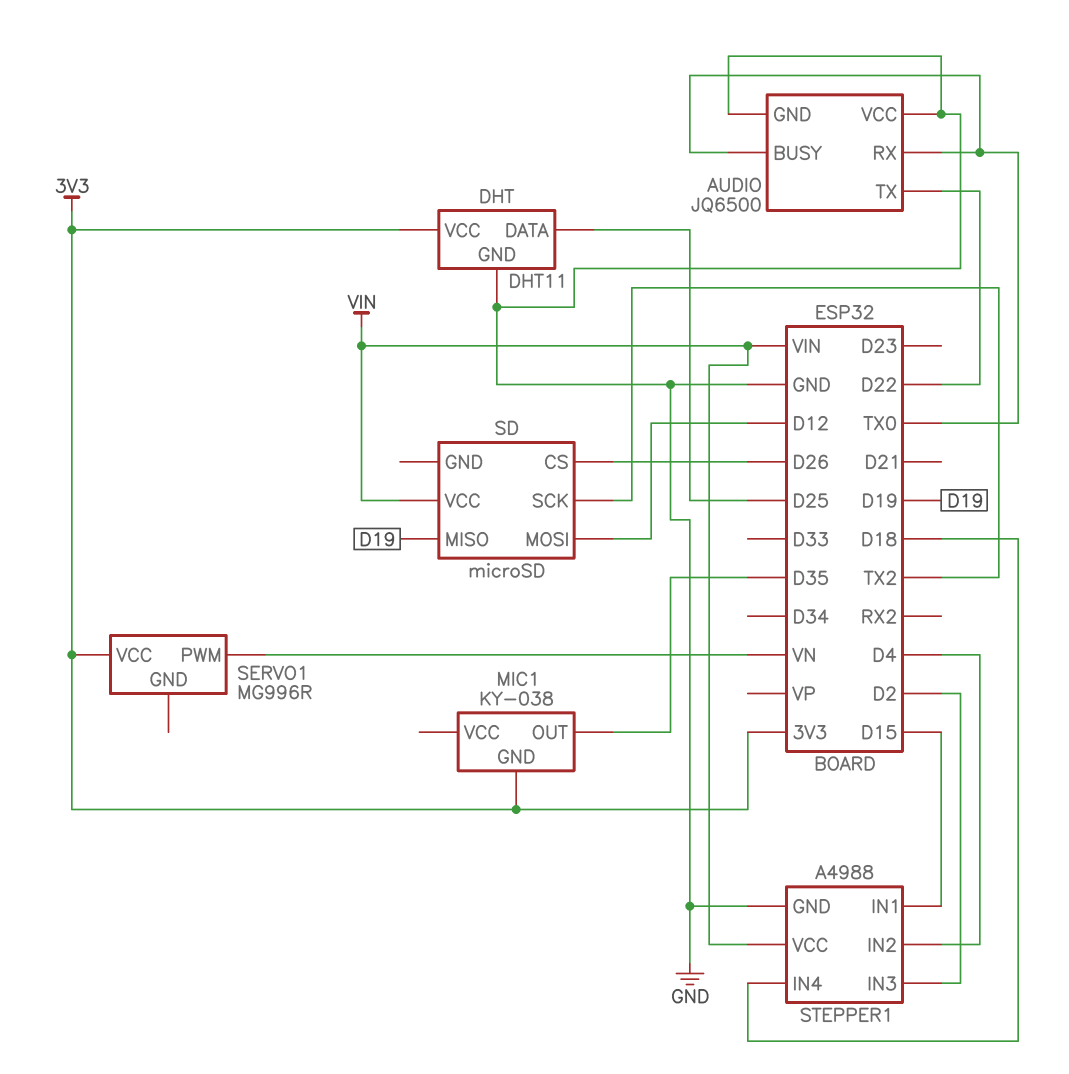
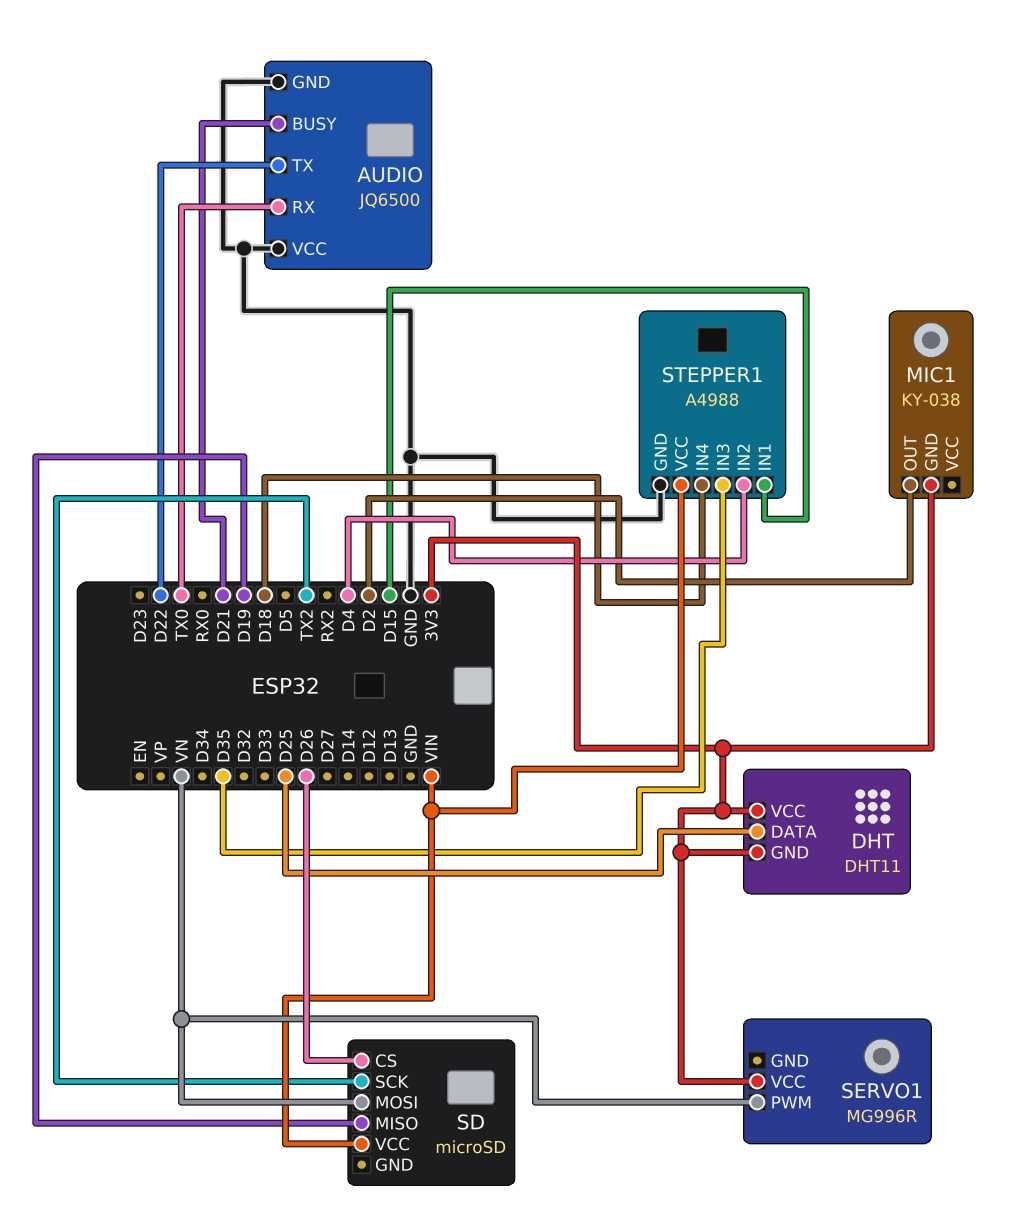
AUDIO pin BUSY: TX0 -> D21
DHT pin GND: GND -> 3V3
MIC1 pin OUT: D35 -> D2
SD pin MOSI: D12 -> VN
STEPPER1 pin IN3: D2 -> D35

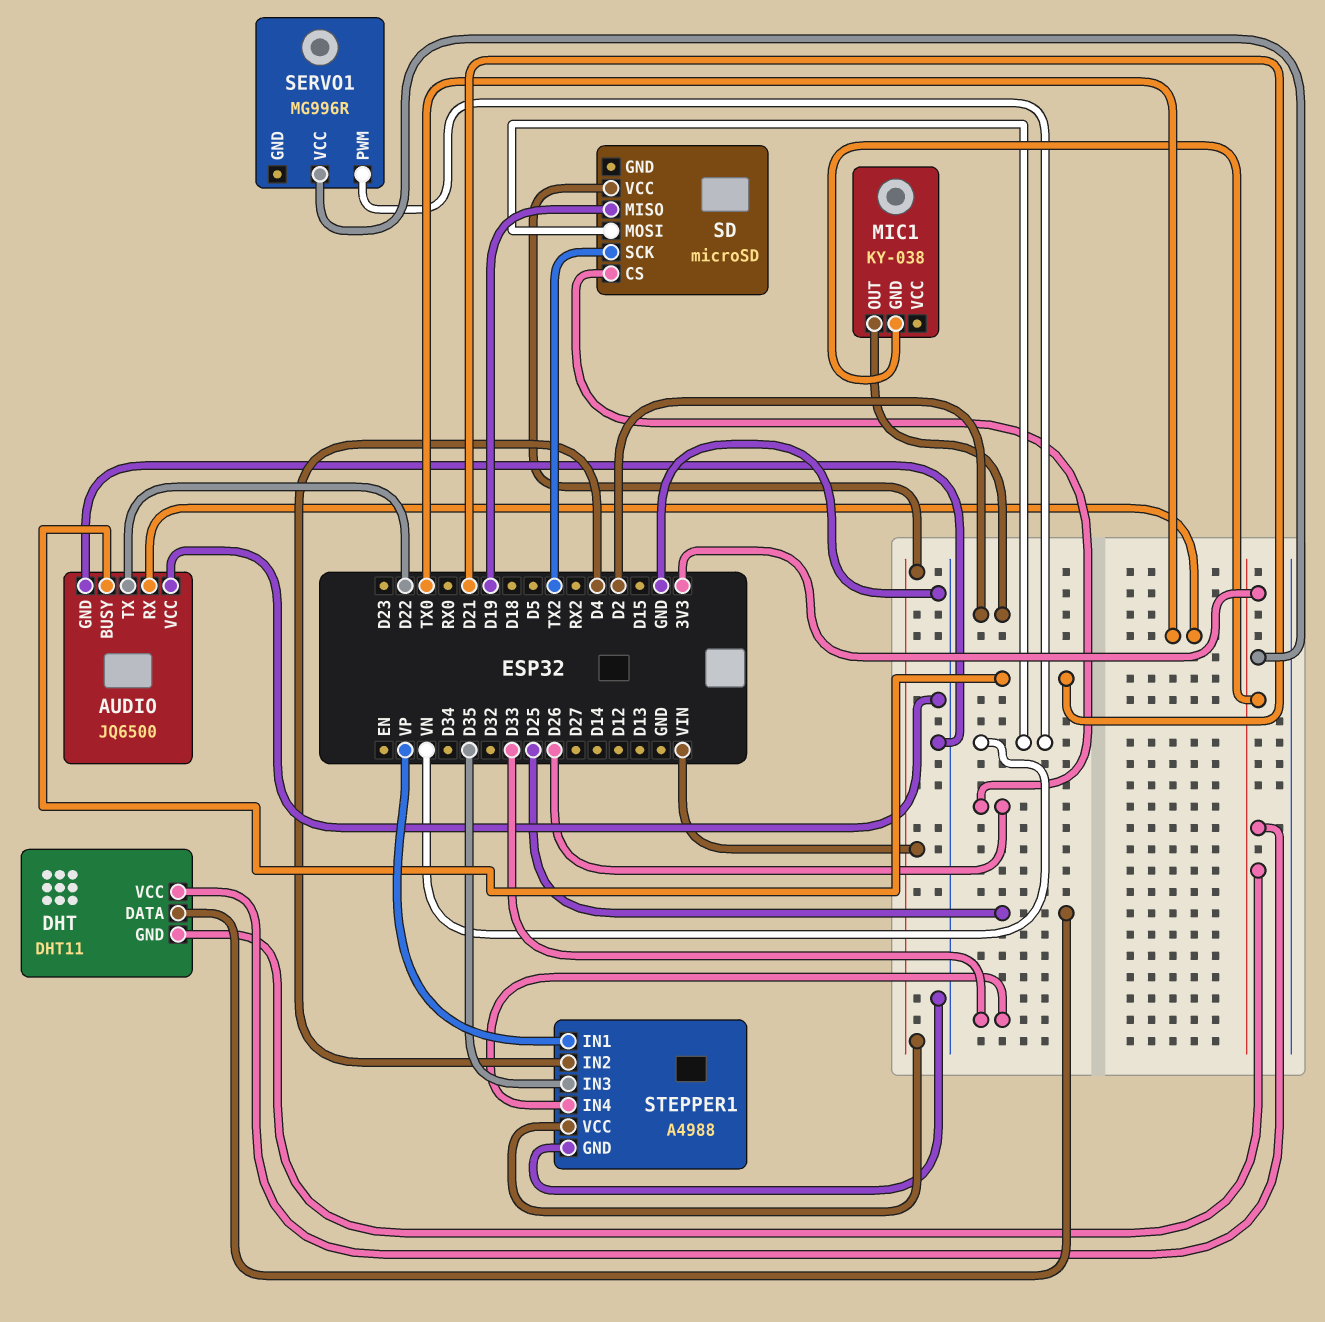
STEPPER1 pin IN1: D15 -> VP
STEPPER1 pin IN4: D18 -> D33

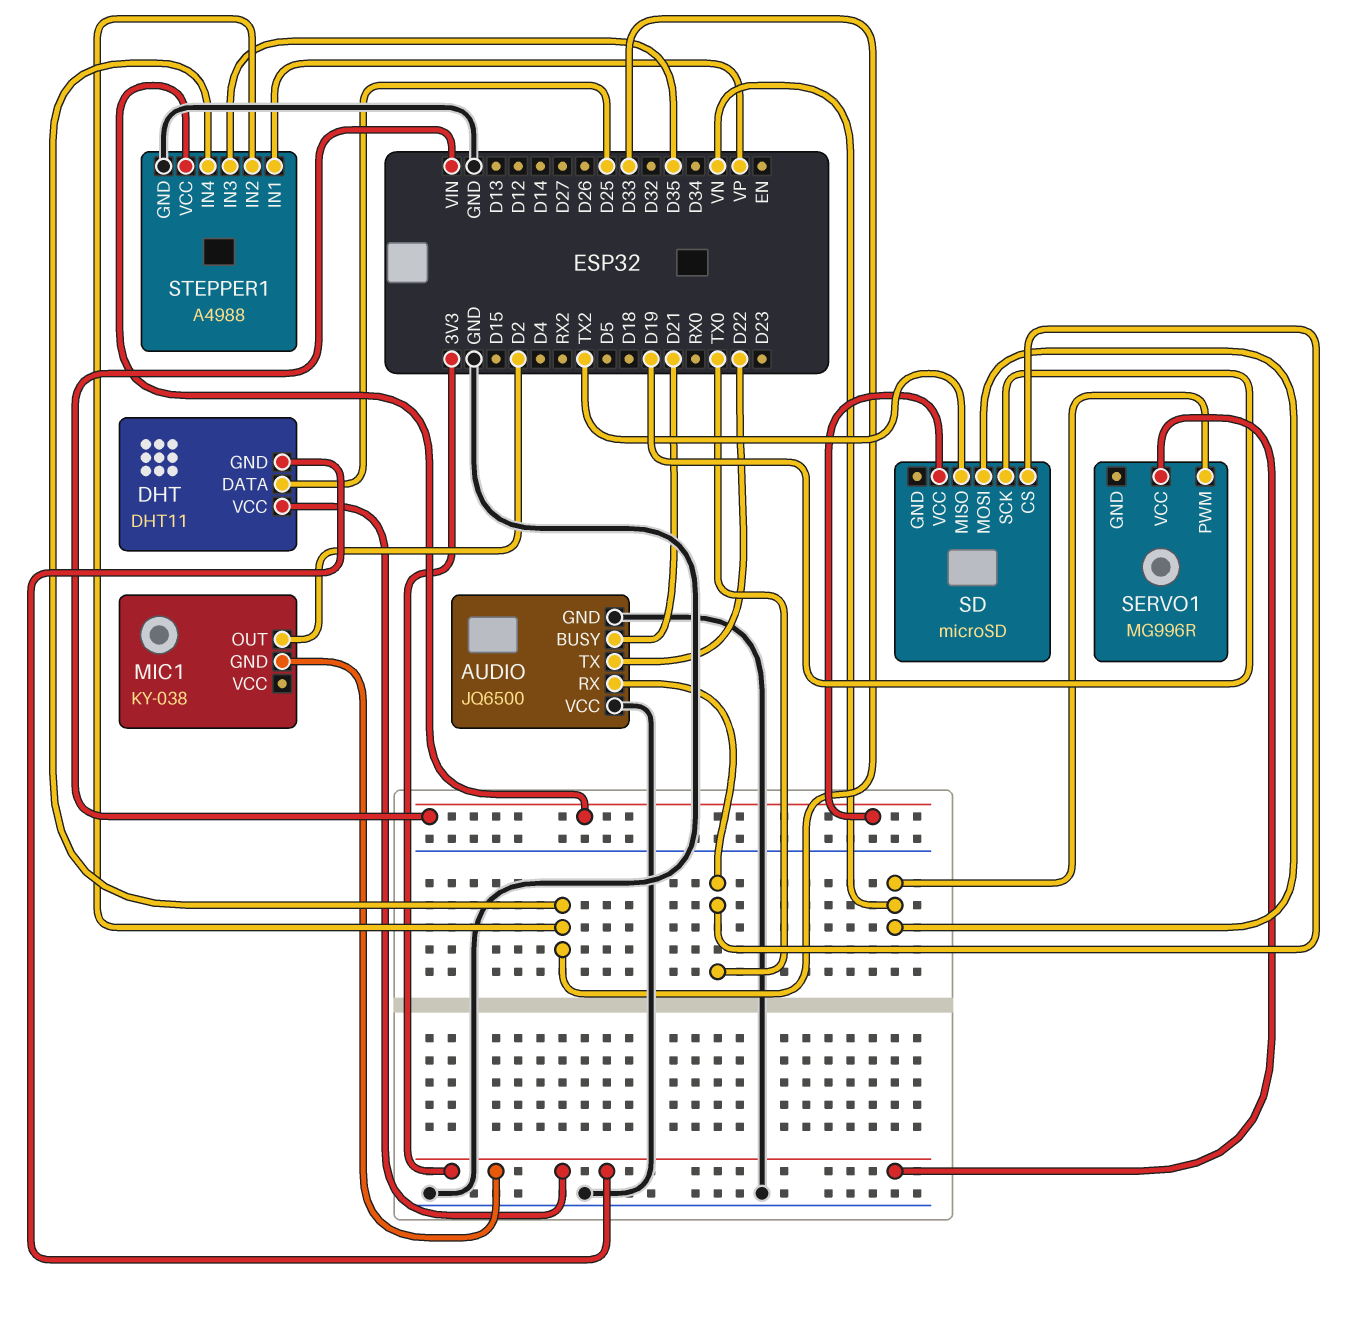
SD pin CS: D26 -> TX0
SD pin MISO: D19 -> TX2
SD pin SCK: TX2 -> D19
STEPPER1 pin IN2: D4 -> D33

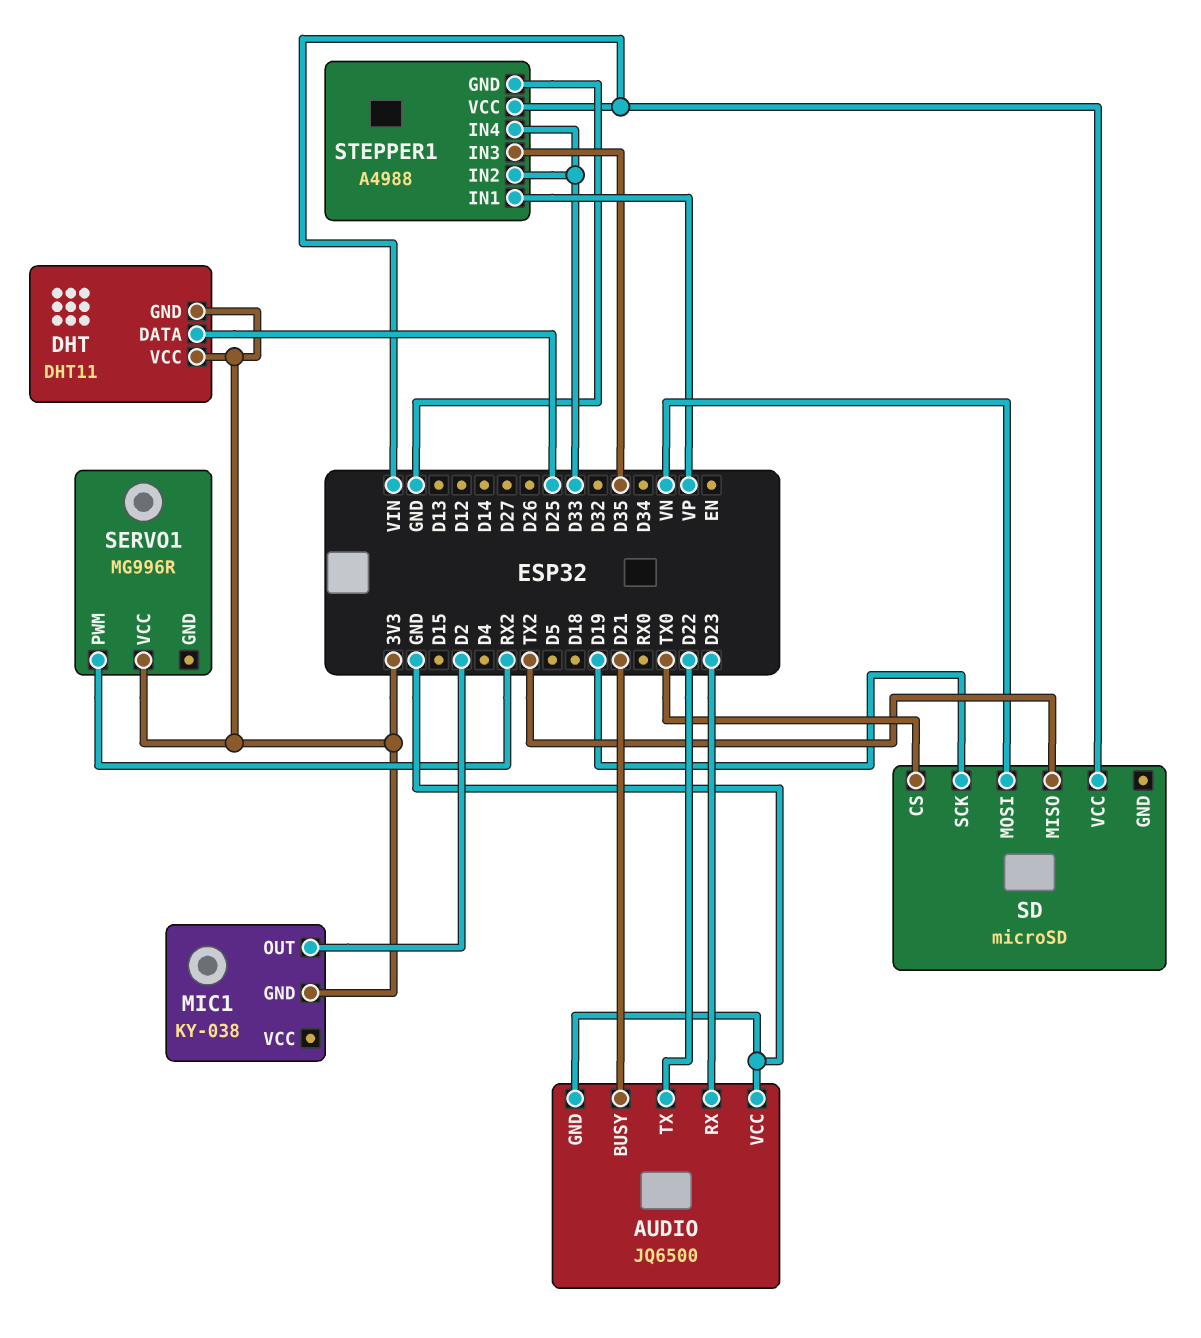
AUDIO pin RX: TX0 -> D23
SERVO1 pin PWM: VN -> RX2

